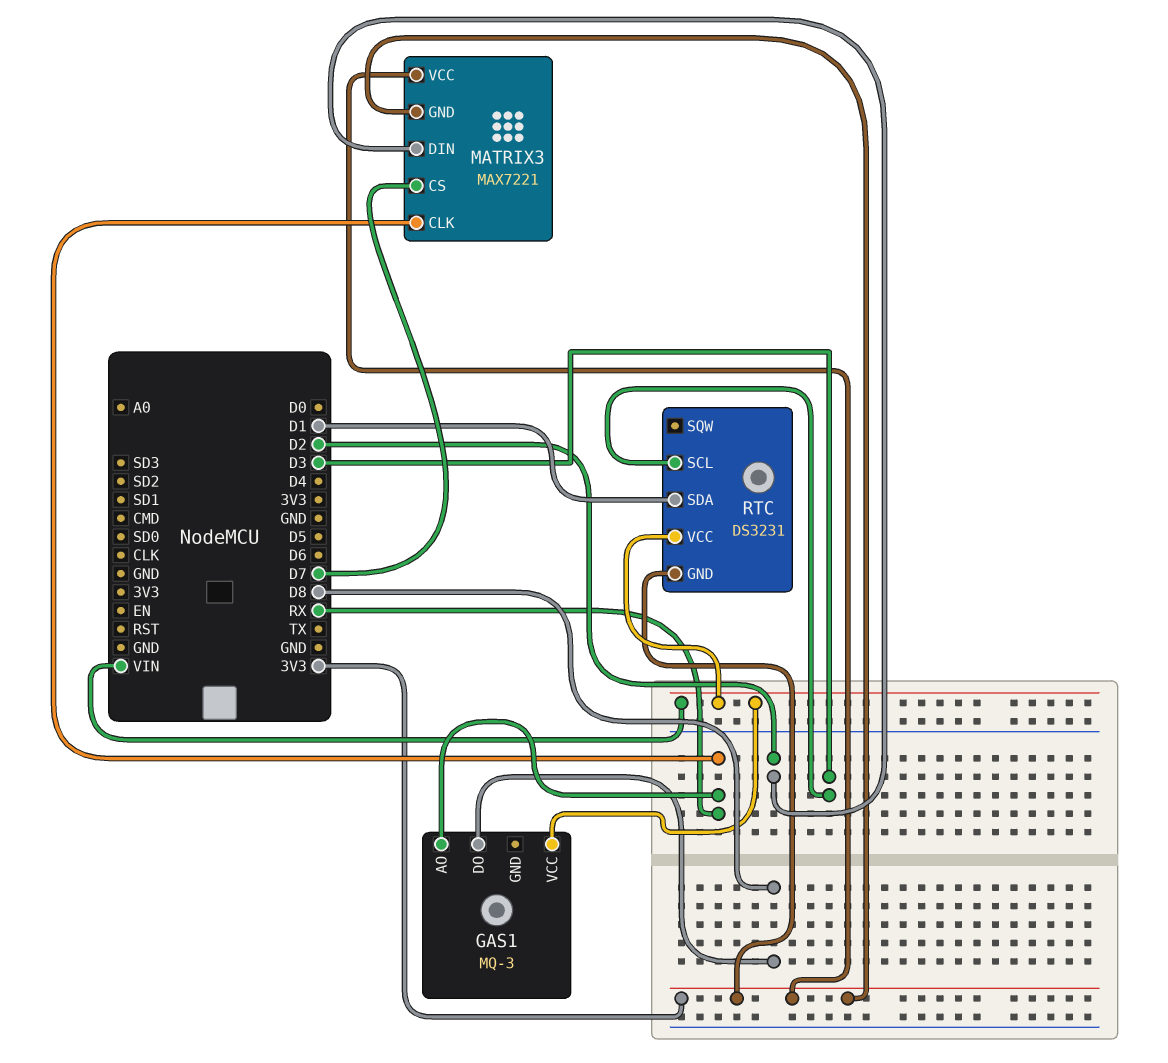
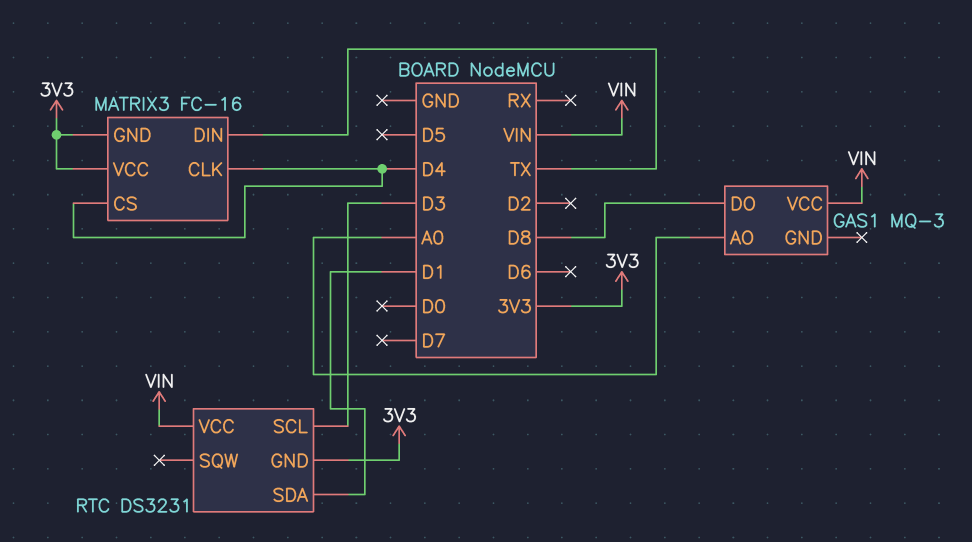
GAS1 pin AO: RX -> A0
MATRIX3: MAX7221 -> FC-16
MATRIX3 pin CLK: RX -> D4
MATRIX3 pin CS: D7 -> D4
MATRIX3 pin DIN: D2 -> TX

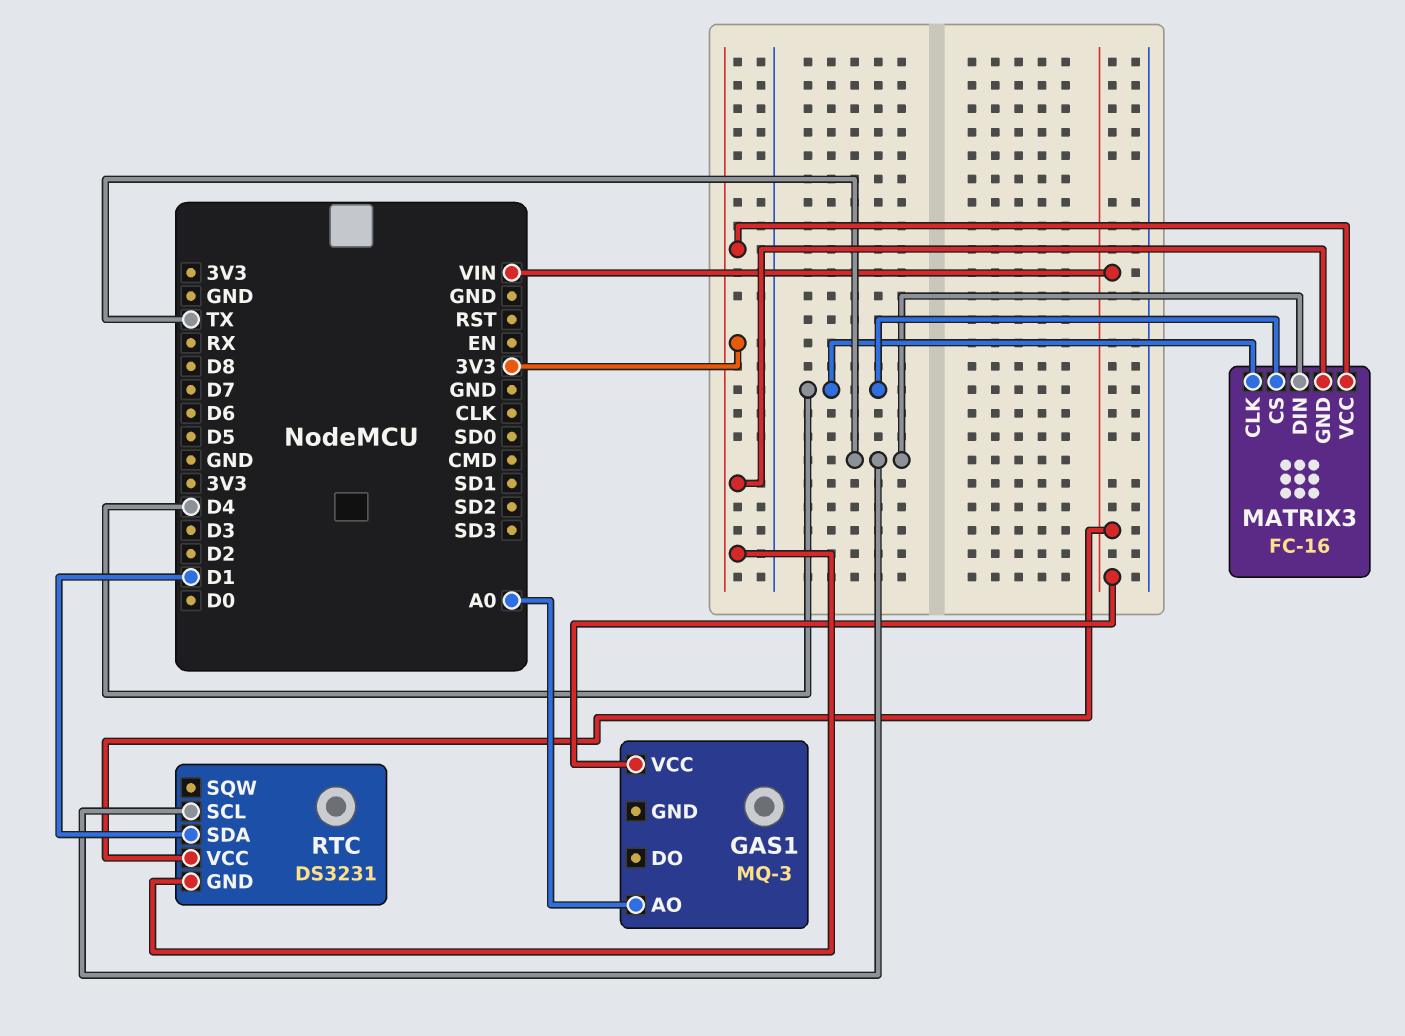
GAS1 pin DO: D8 -> none
RTC pin SCL: D3 -> TX

